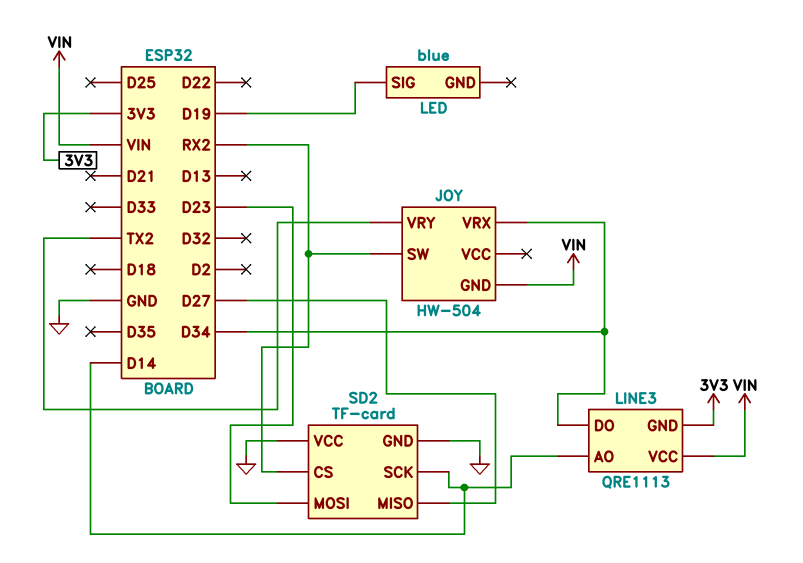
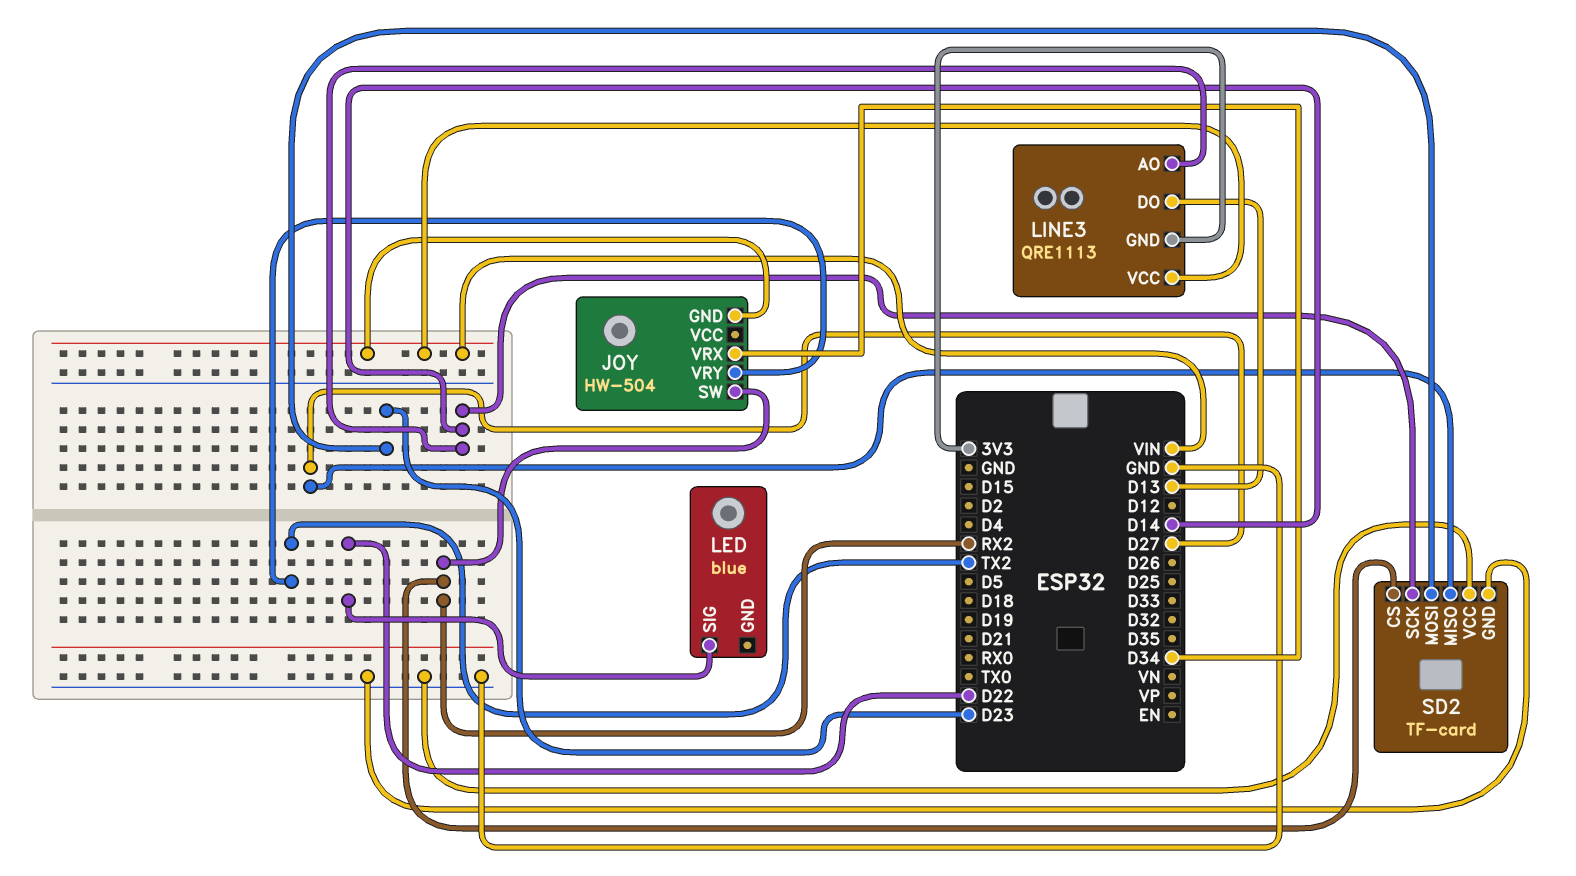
LED pin SIG: D19 -> D22
LINE3 pin DO: D34 -> D13

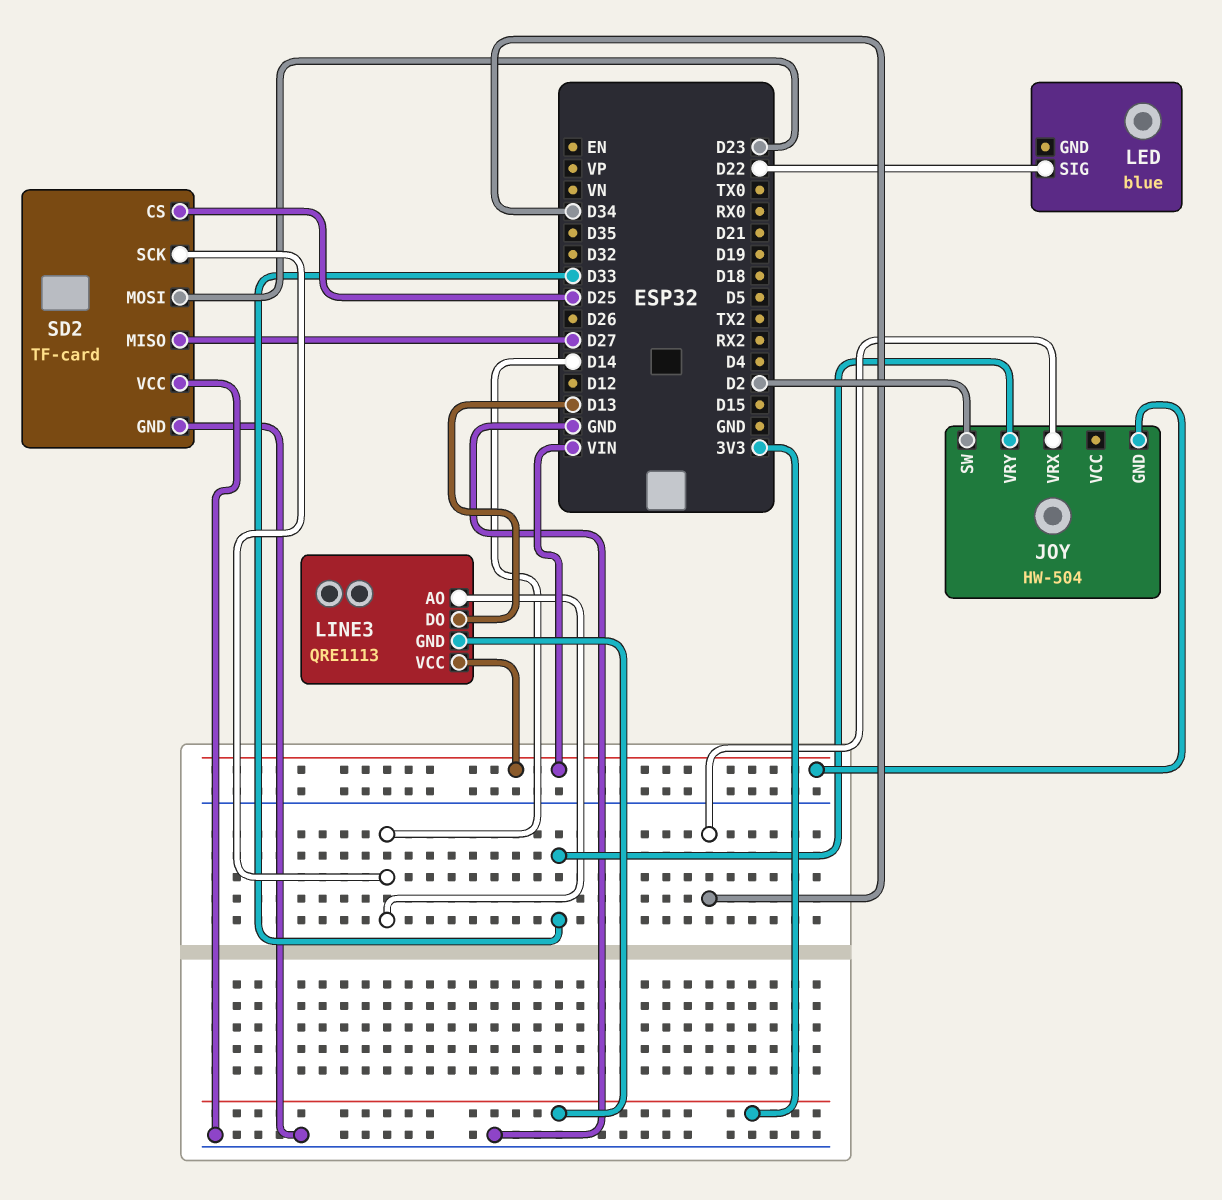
JOY pin SW: RX2 -> D2
JOY pin VRY: TX2 -> D33
SD2 pin CS: RX2 -> D25

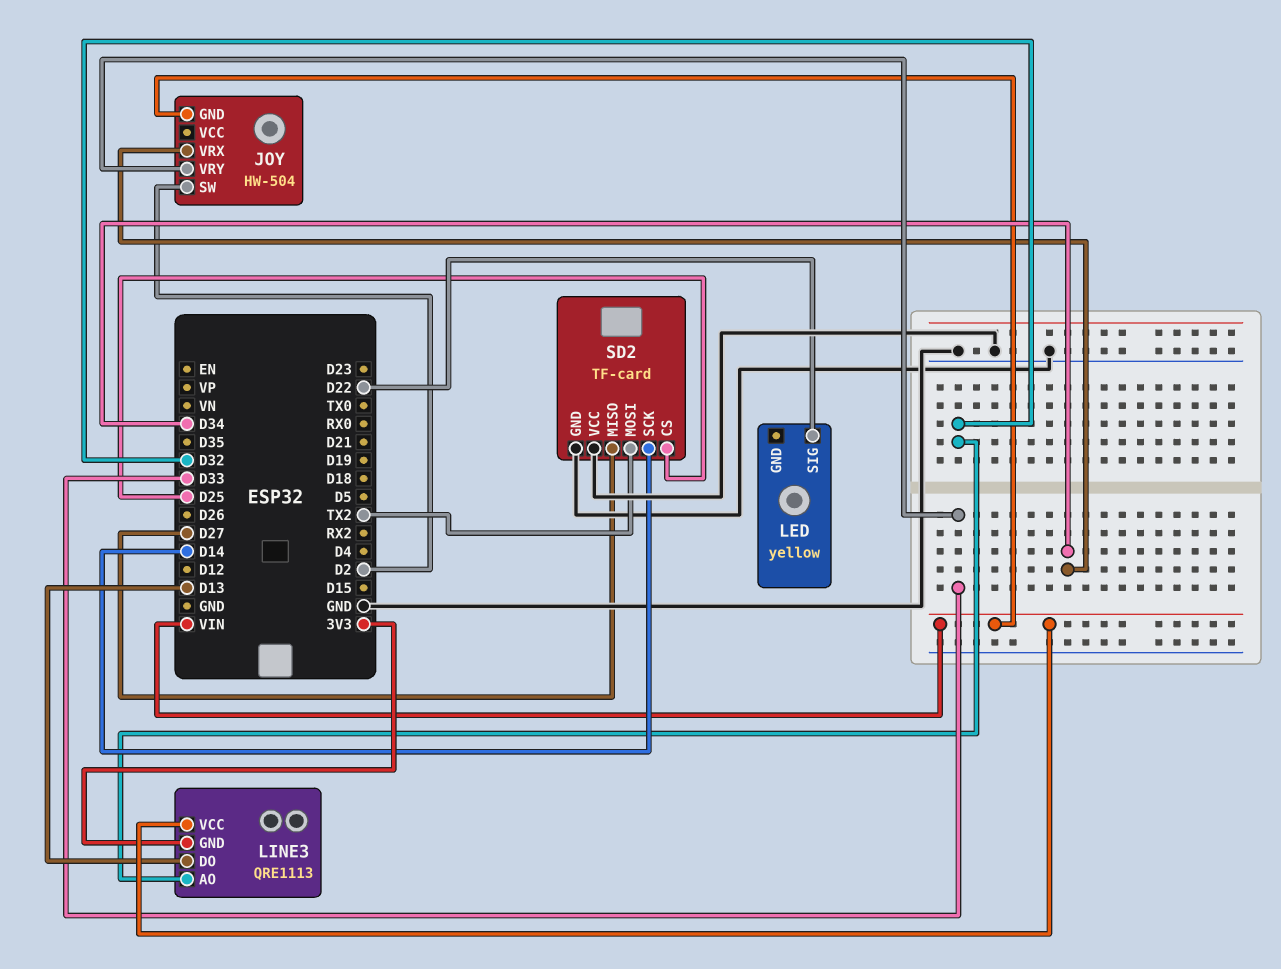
LED: blue -> yellow
LINE3 pin AO: D14 -> D32
SD2 pin MOSI: D23 -> TX2

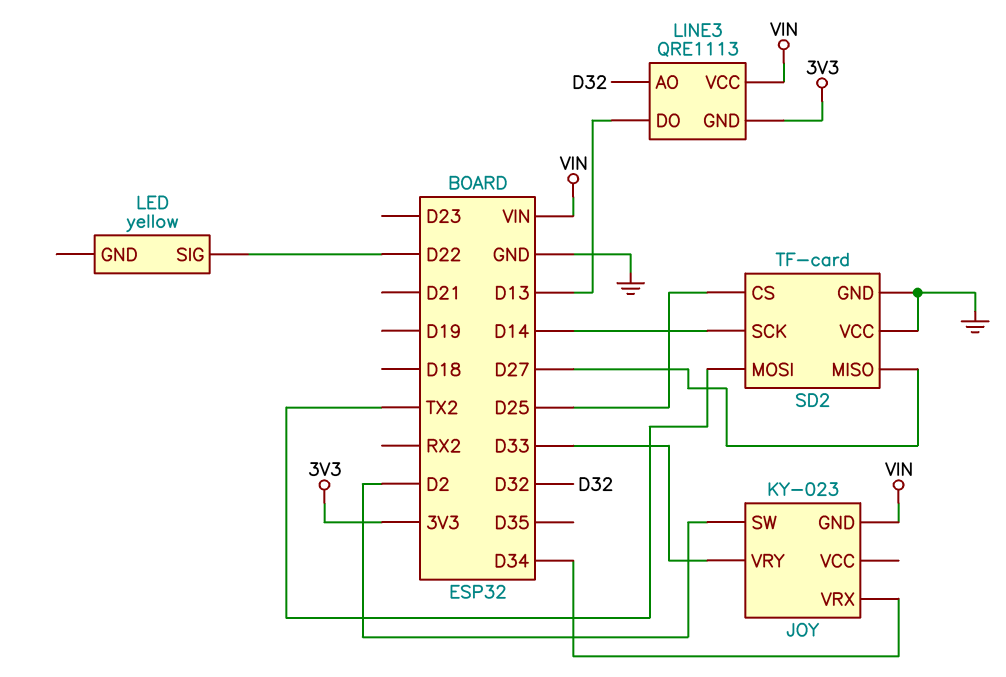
JOY: HW-504 -> KY-023

